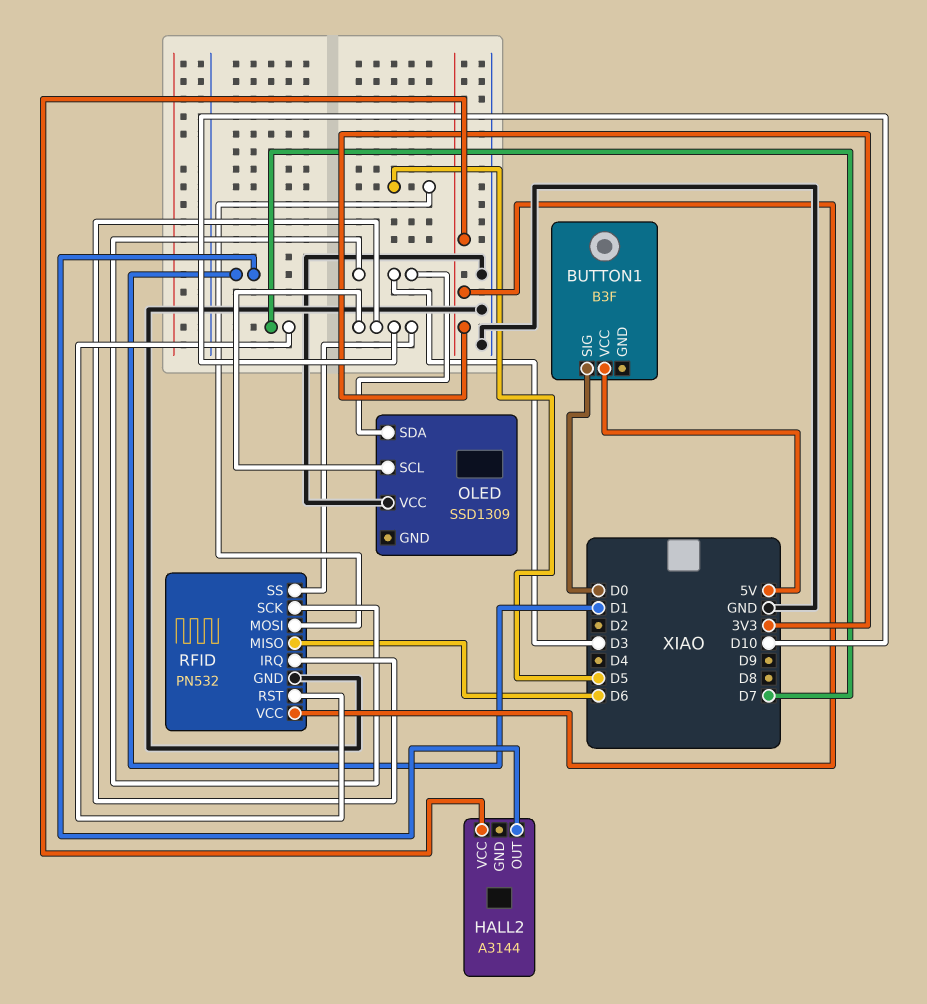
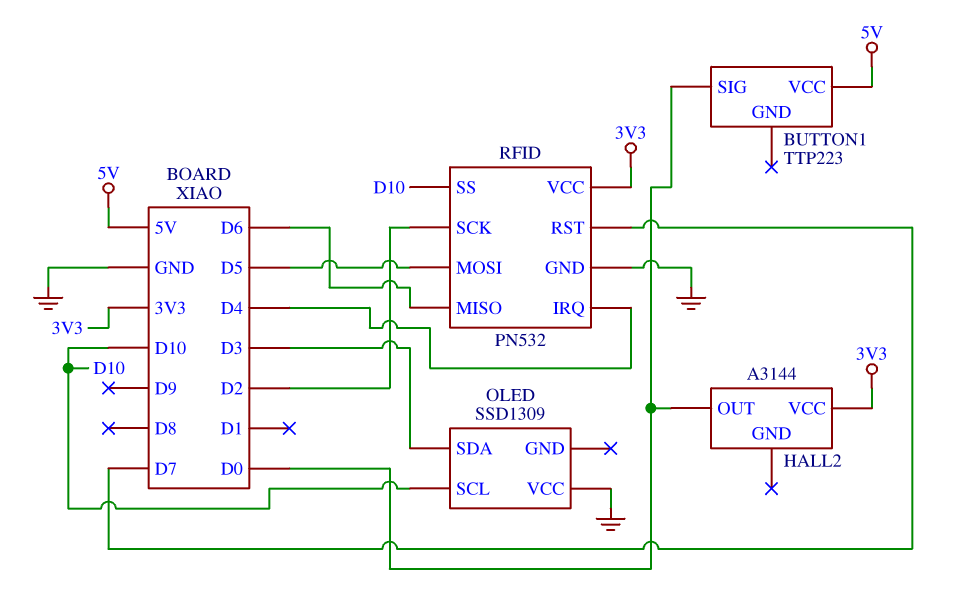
BUTTON1: B3F -> TTP223
HALL2 pin OUT: D1 -> D0
RFID pin IRQ: D10 -> D4
RFID pin SCK: D3 -> D2

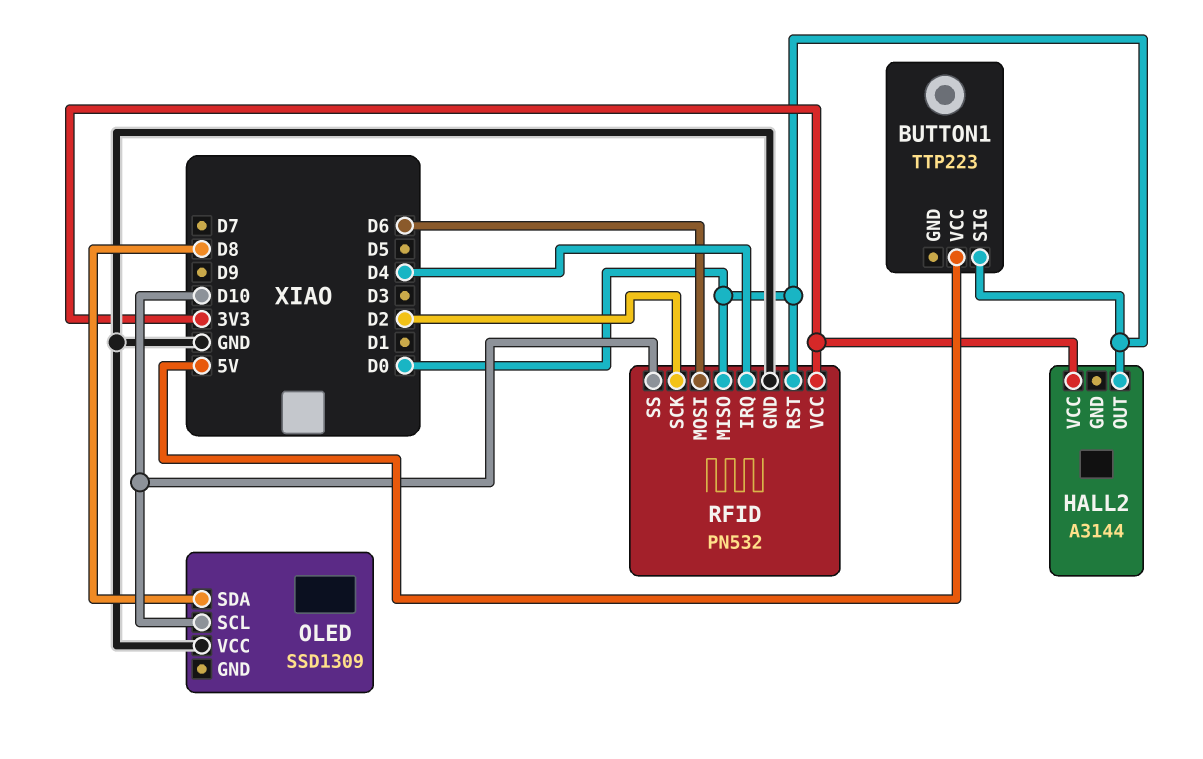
OLED pin SDA: D3 -> D8
RFID pin MISO: D6 -> D0
RFID pin MOSI: D5 -> D6
RFID pin RST: D7 -> D0

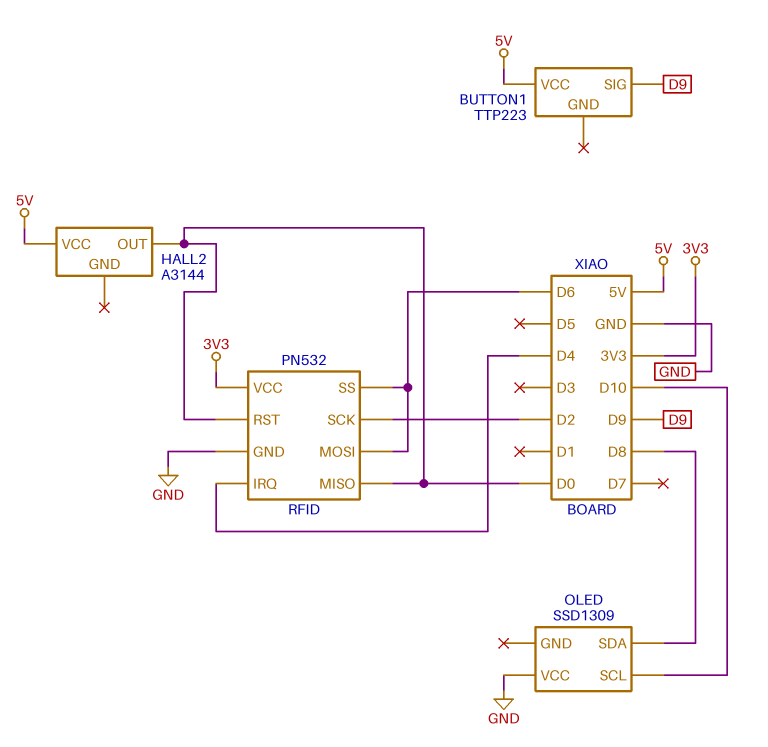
BUTTON1 pin SIG: D0 -> D9
HALL2 pin VCC: 3V3 -> 5V
RFID pin SS: D10 -> D6

